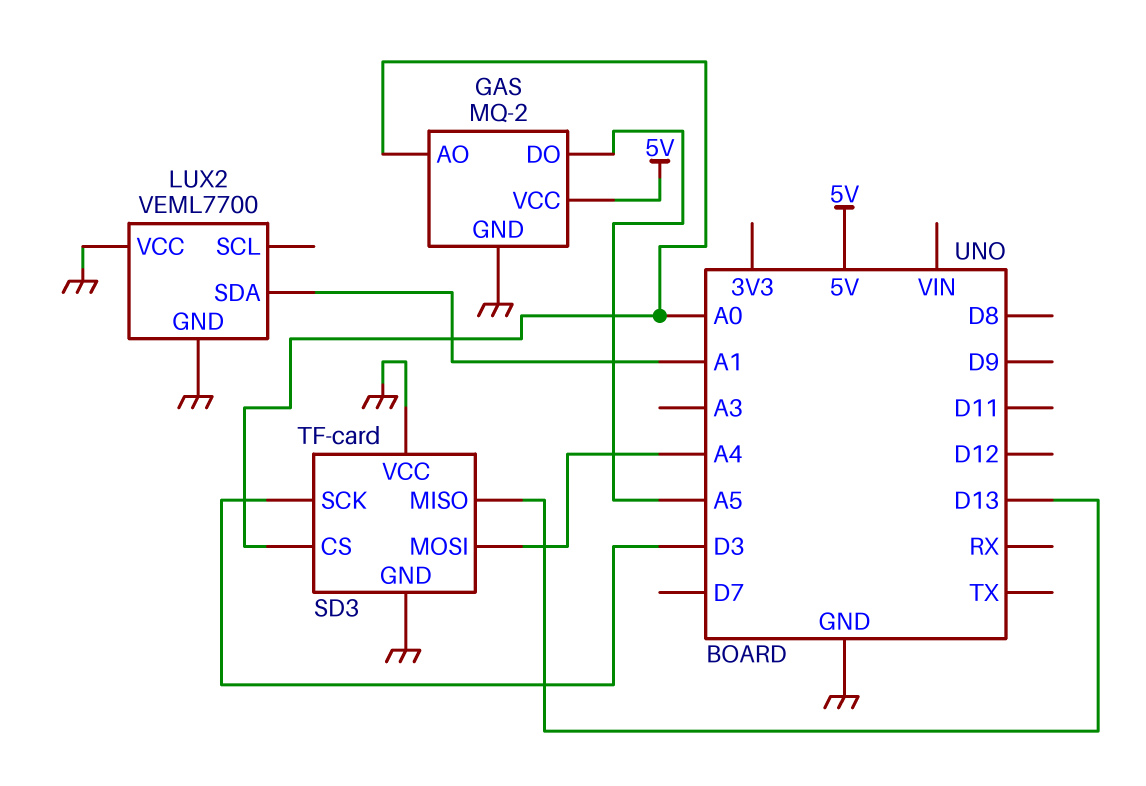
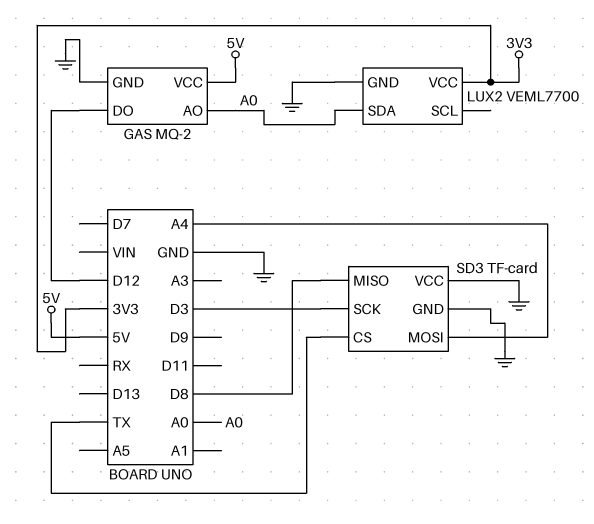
GAS pin DO: A5 -> D12
LUX2 pin SDA: A1 -> A0
LUX2 pin VCC: GND -> 3V3
SD3 pin CS: A0 -> TX
SD3 pin MISO: D13 -> D8

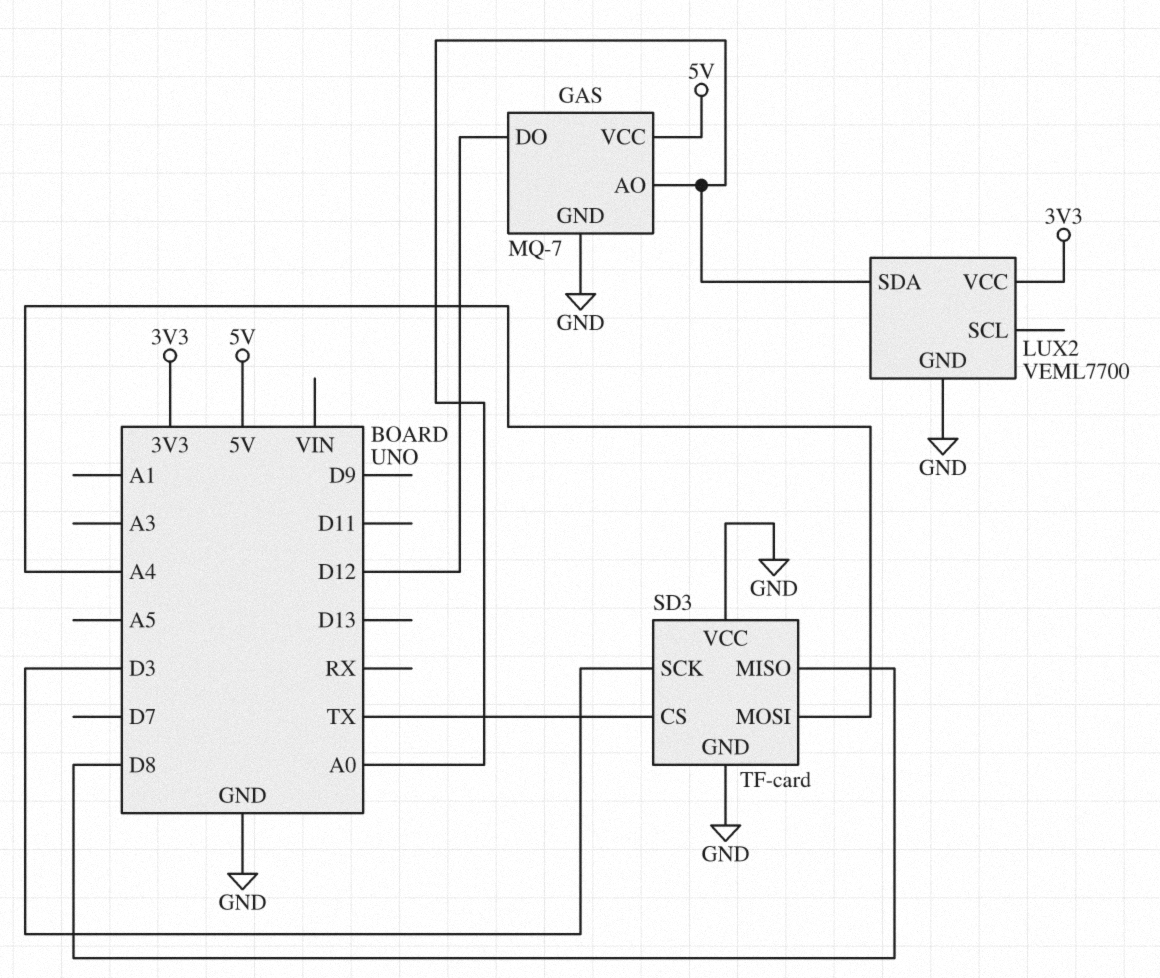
GAS: MQ-2 -> MQ-7

